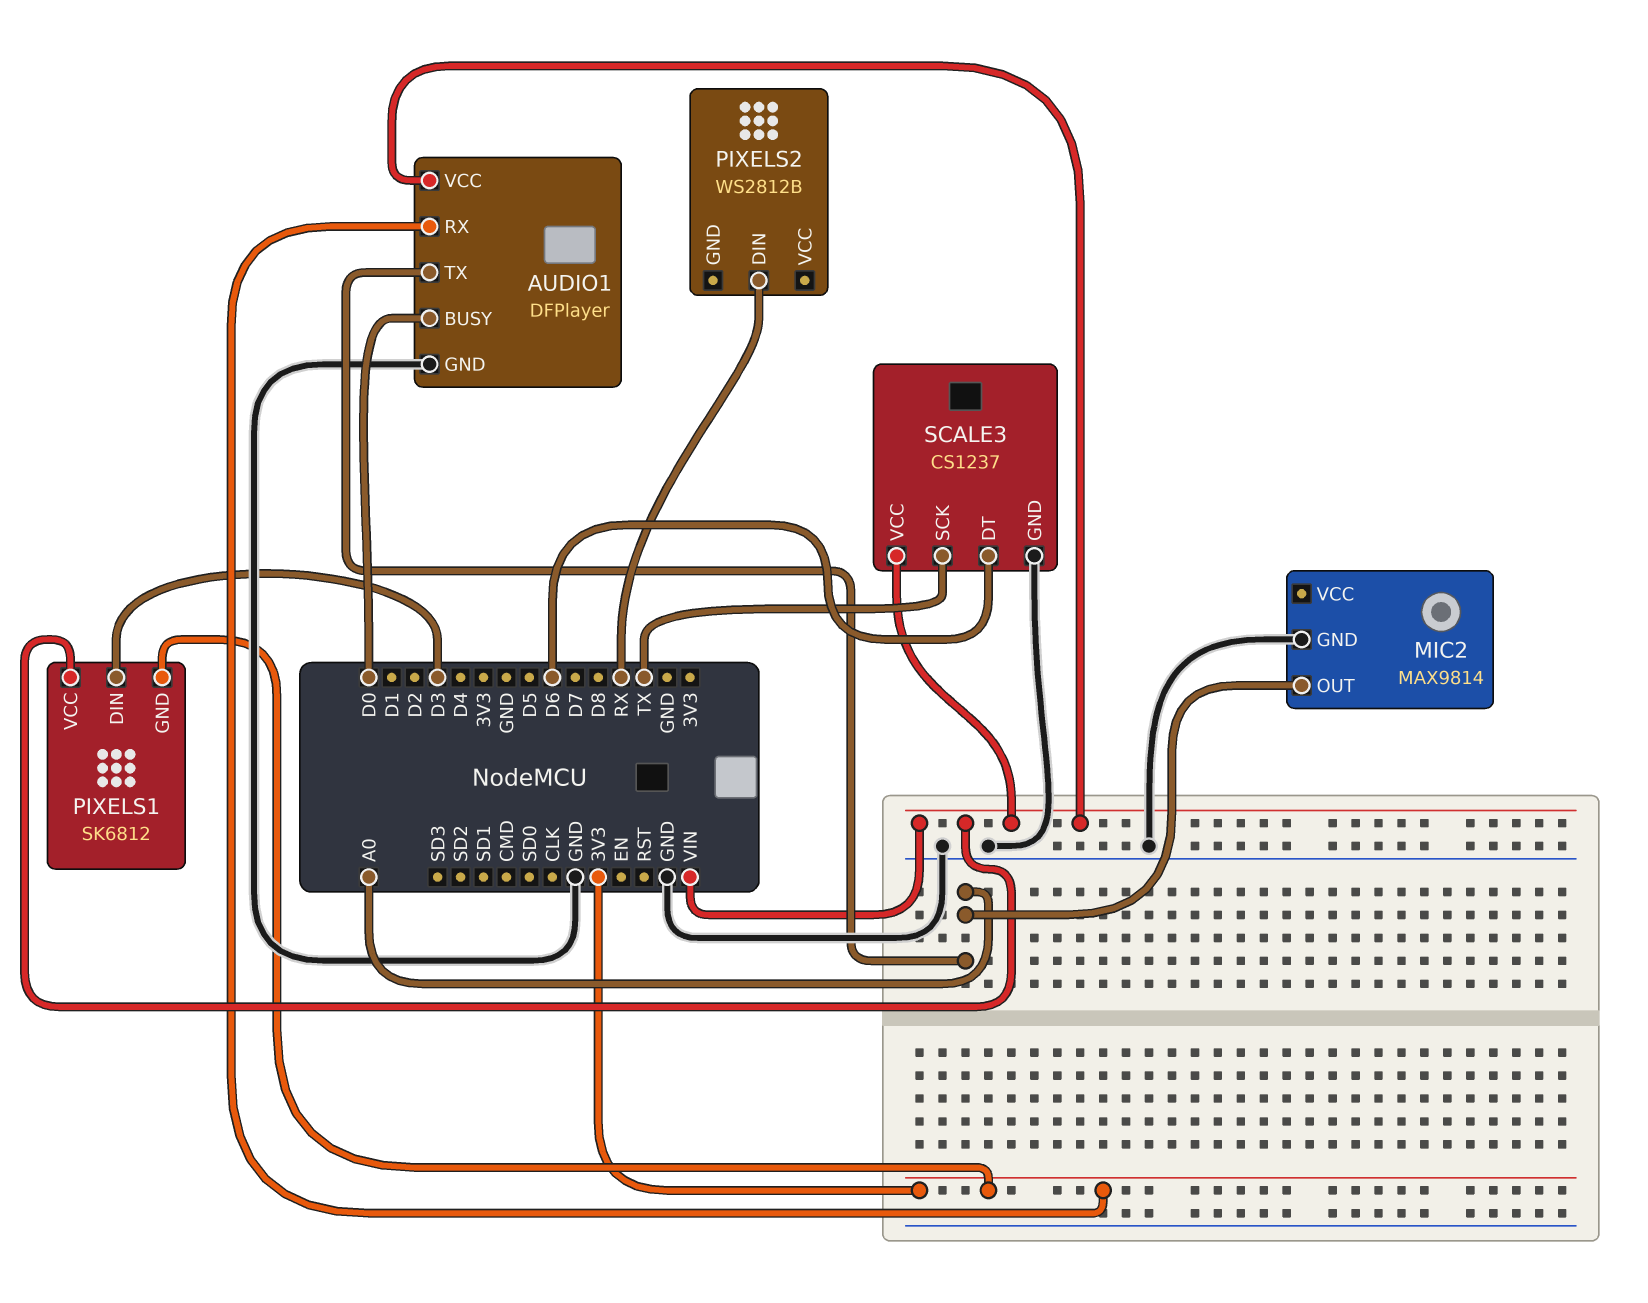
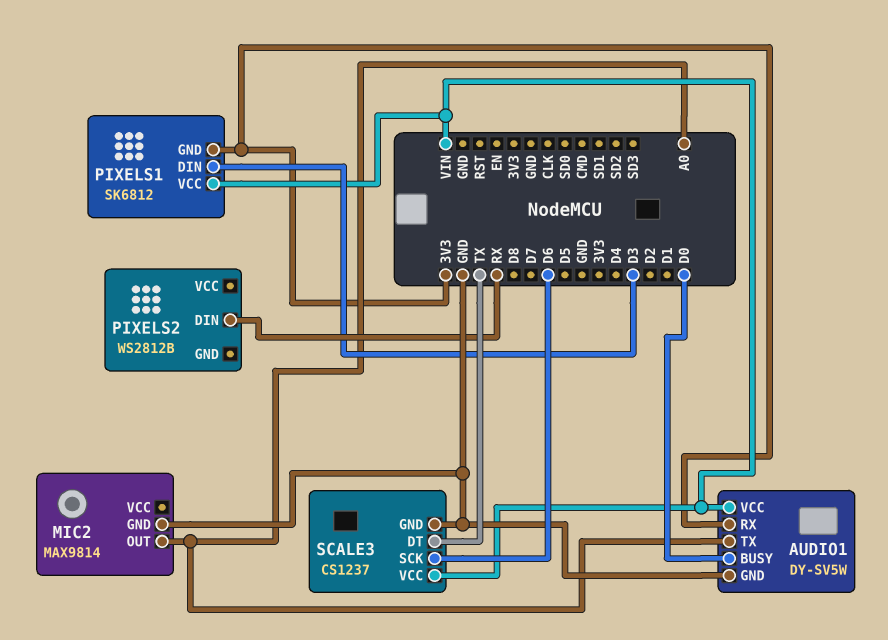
AUDIO1: DFPlayer -> DY-SV5W
SCALE3 pin DT: D6 -> TX
SCALE3 pin SCK: TX -> D6

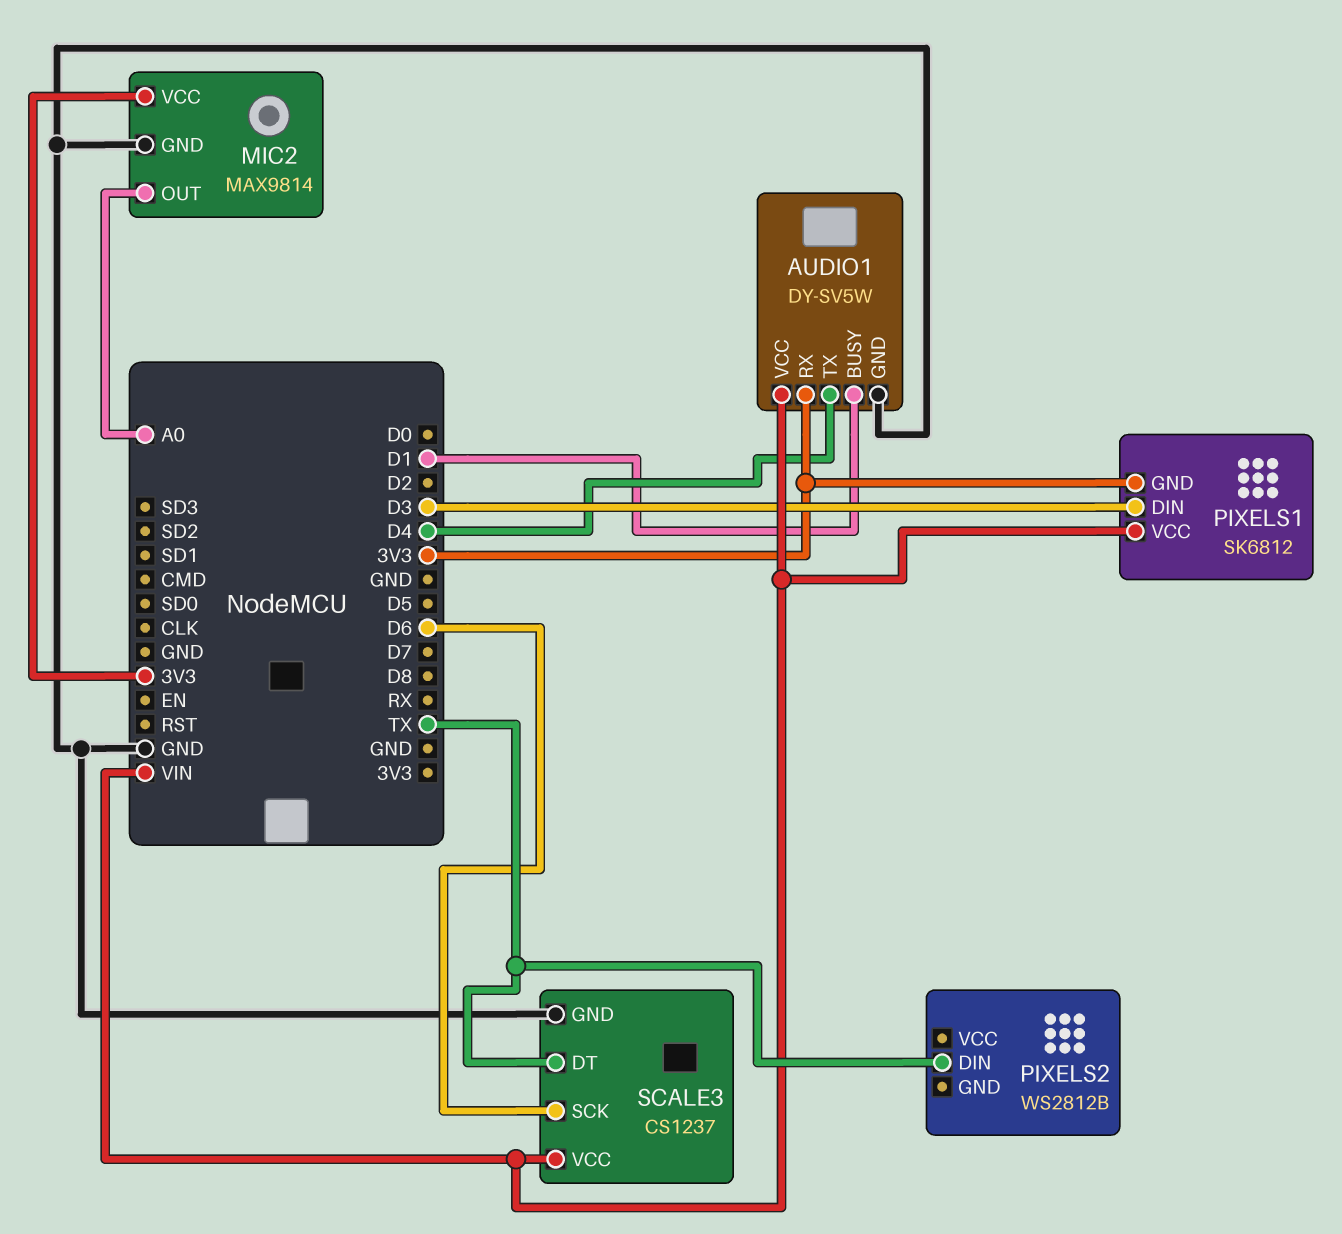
AUDIO1 pin BUSY: D0 -> D1
AUDIO1 pin TX: A0 -> D4
MIC2 pin VCC: none -> 3V3
PIXELS2 pin DIN: RX -> TX

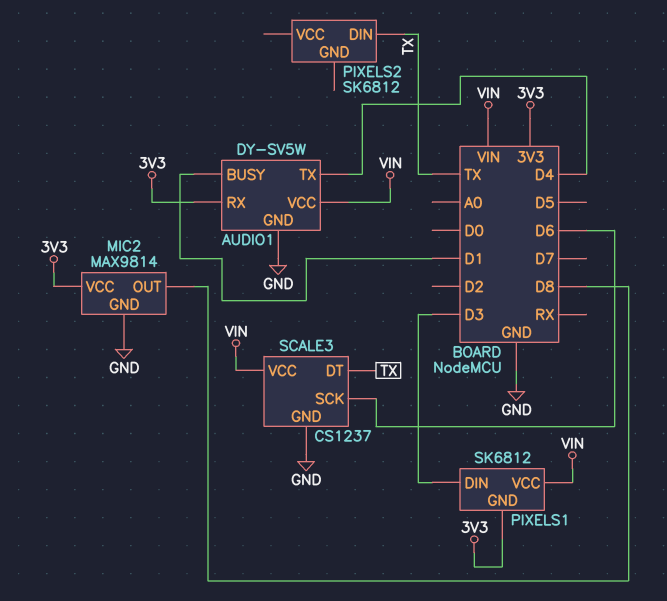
MIC2 pin OUT: A0 -> D8
PIXELS2: WS2812B -> SK6812

